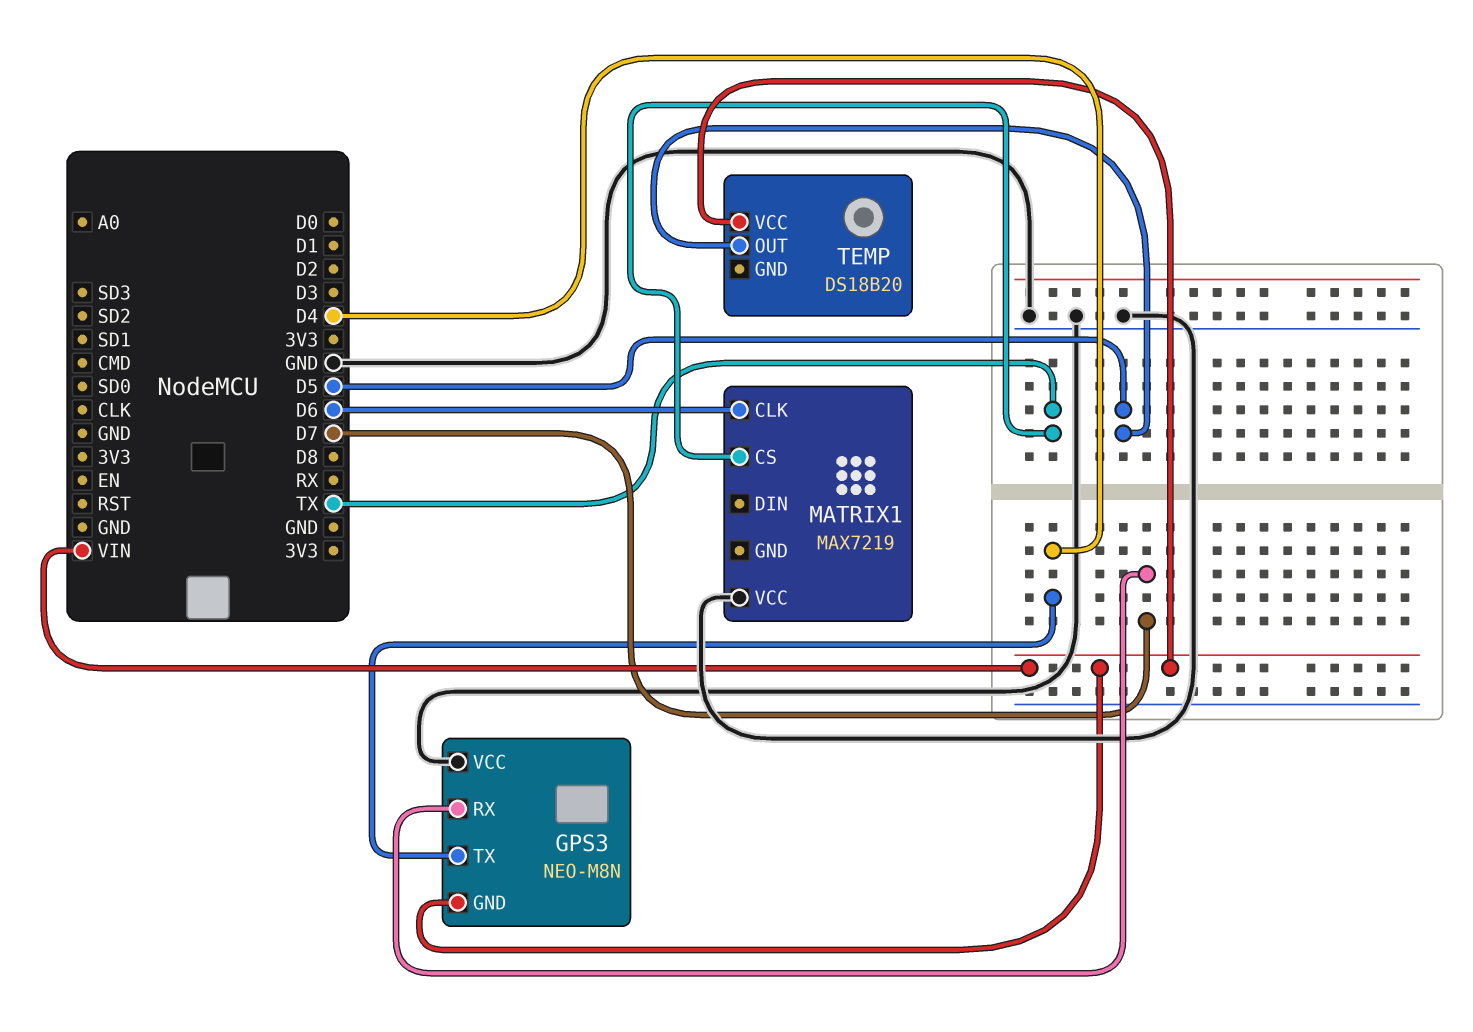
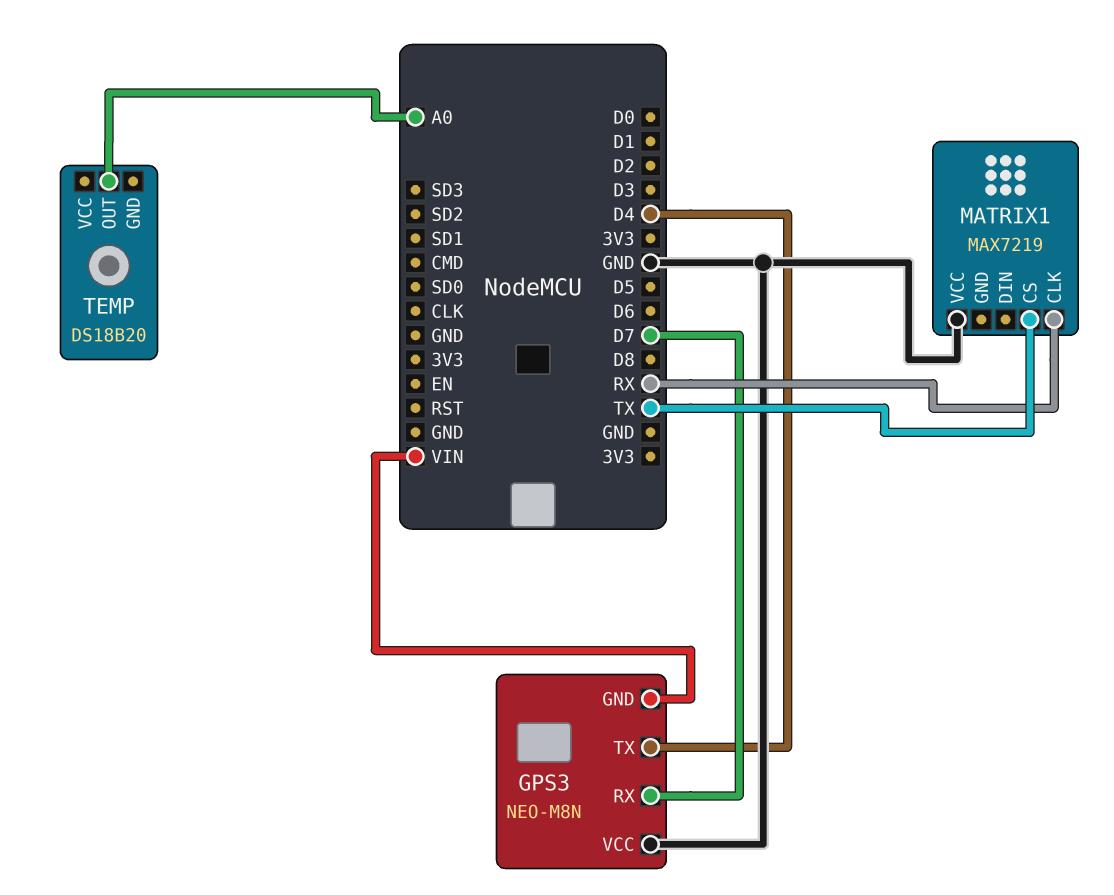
MATRIX1 pin CLK: D6 -> RX
TEMP pin OUT: D5 -> A0
TEMP pin VCC: VIN -> none

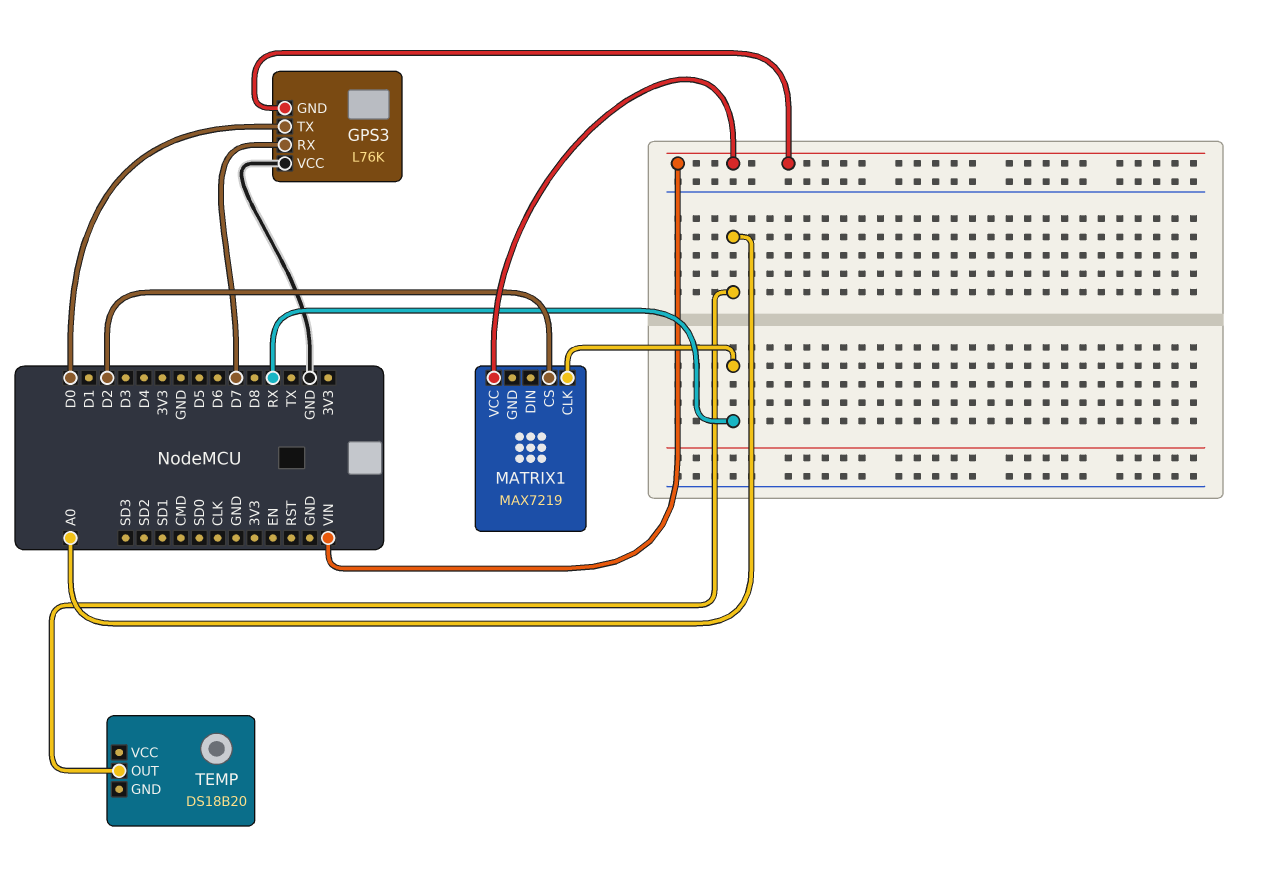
GPS3: NEO-M8N -> L76K
GPS3 pin TX: D4 -> D0
MATRIX1 pin CS: TX -> D2
MATRIX1 pin VCC: GND -> VIN

